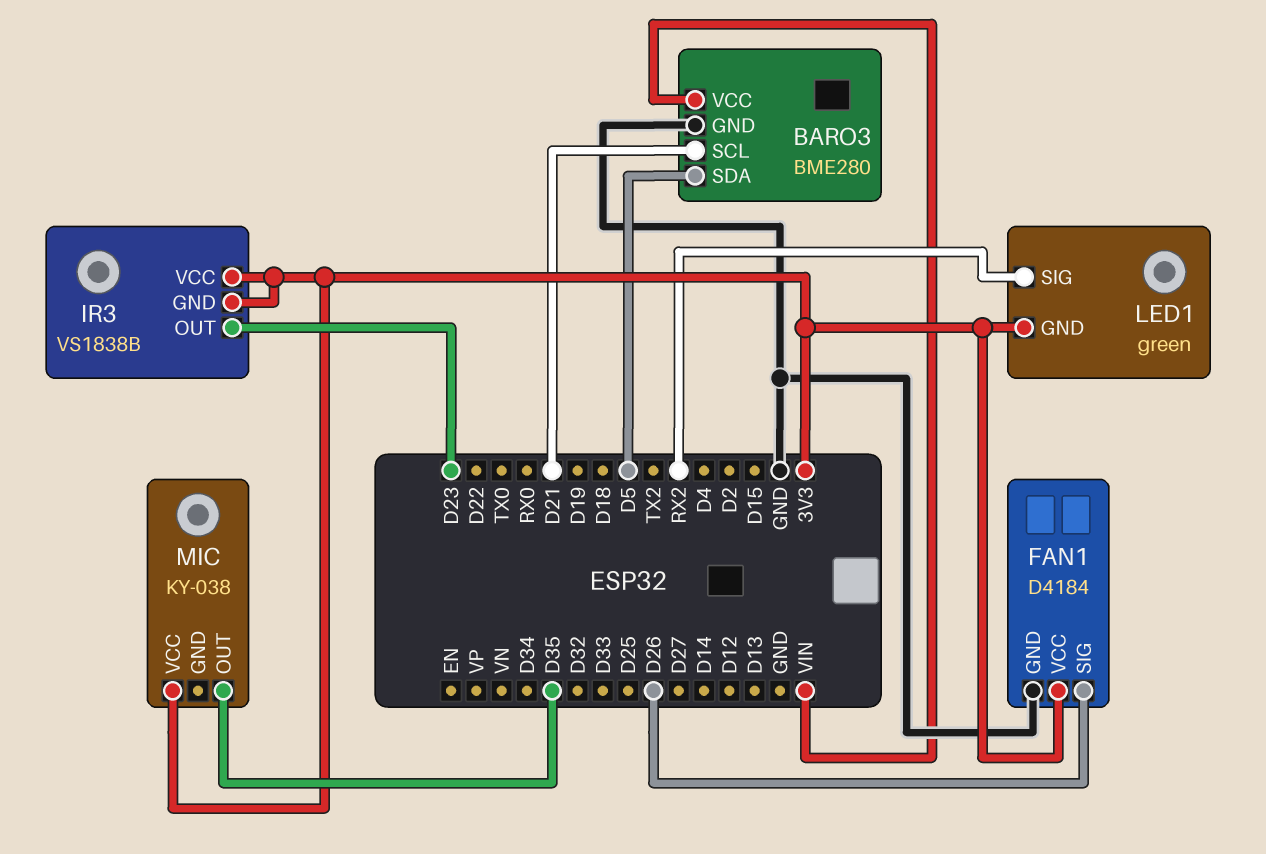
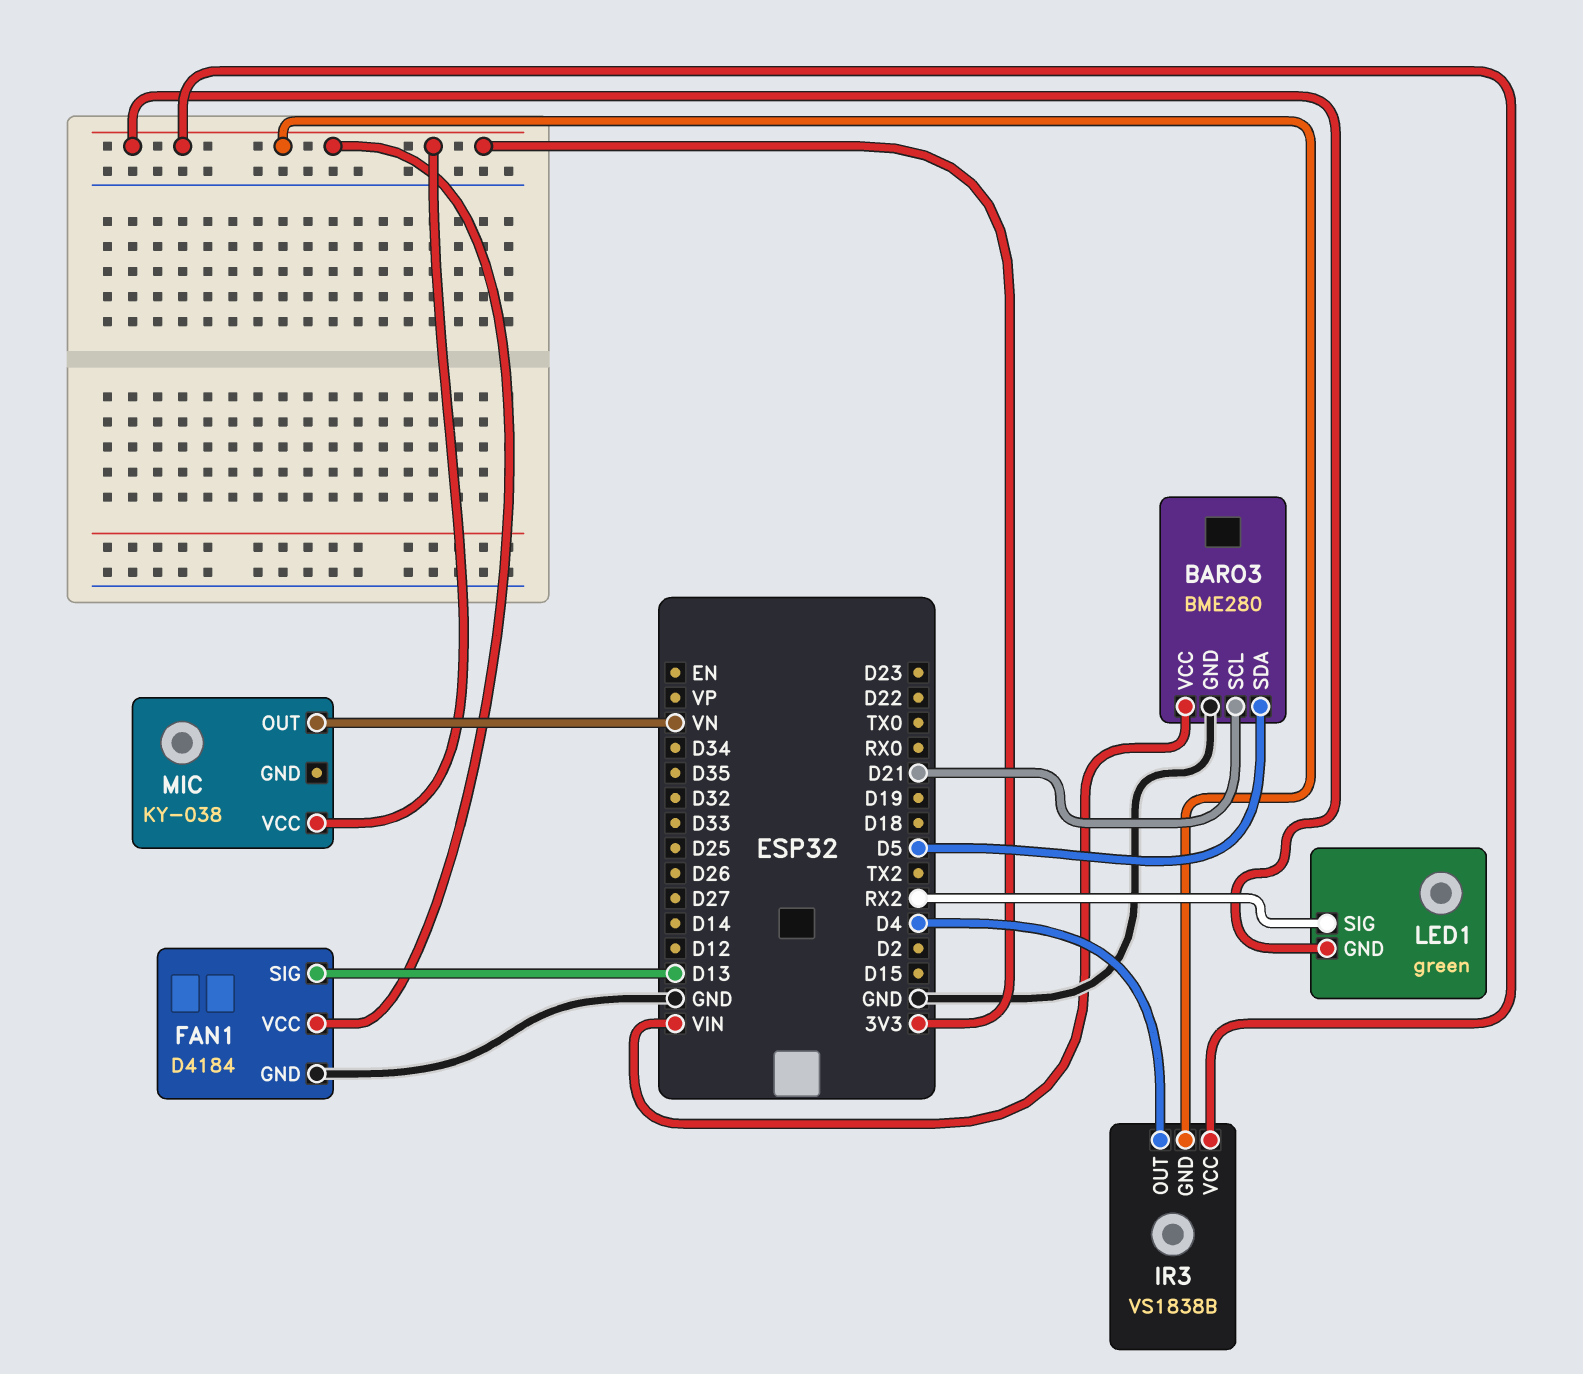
FAN1 pin SIG: D26 -> D13
IR3 pin OUT: D23 -> D4
MIC pin OUT: D35 -> VN

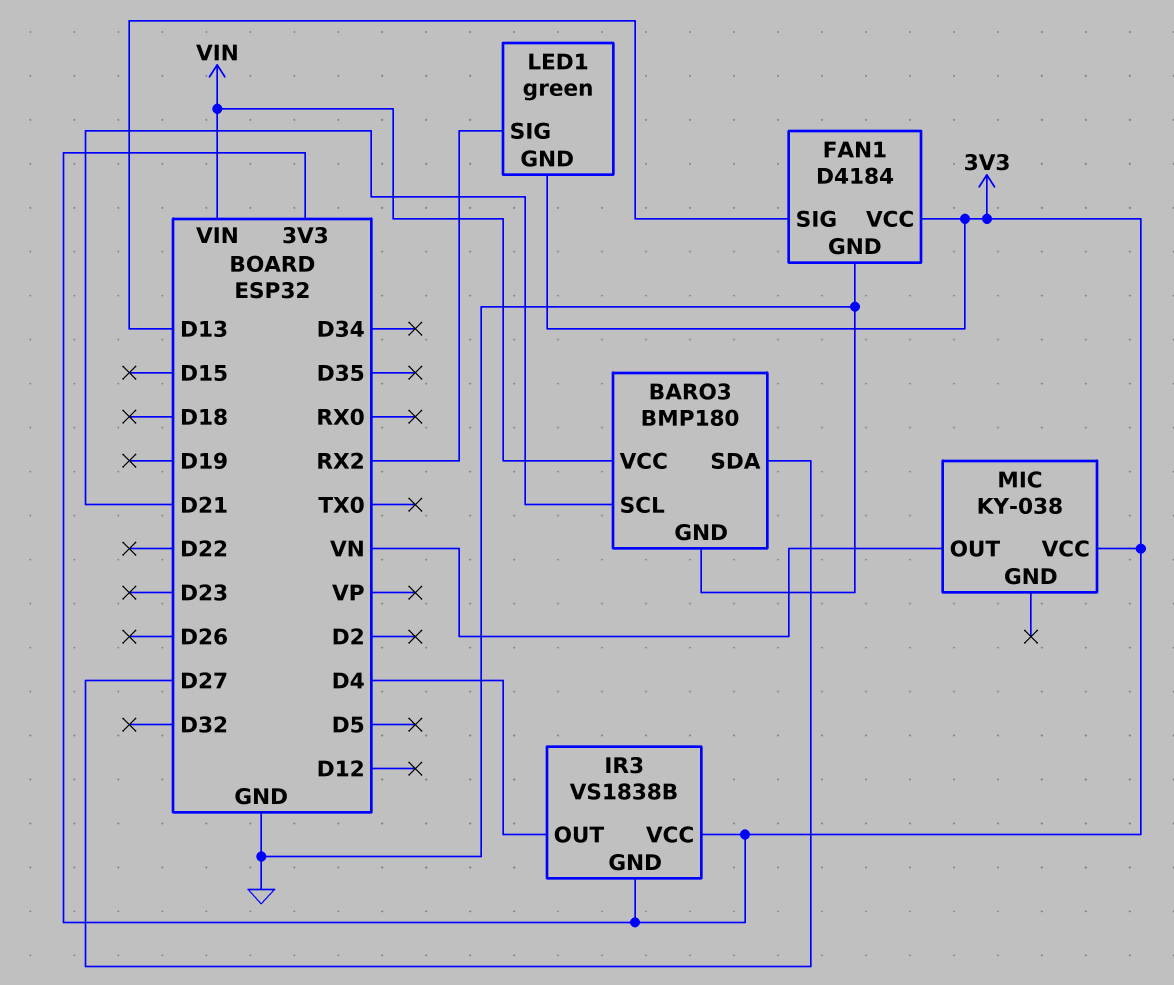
BARO3: BME280 -> BMP180
BARO3 pin SDA: D5 -> D27

